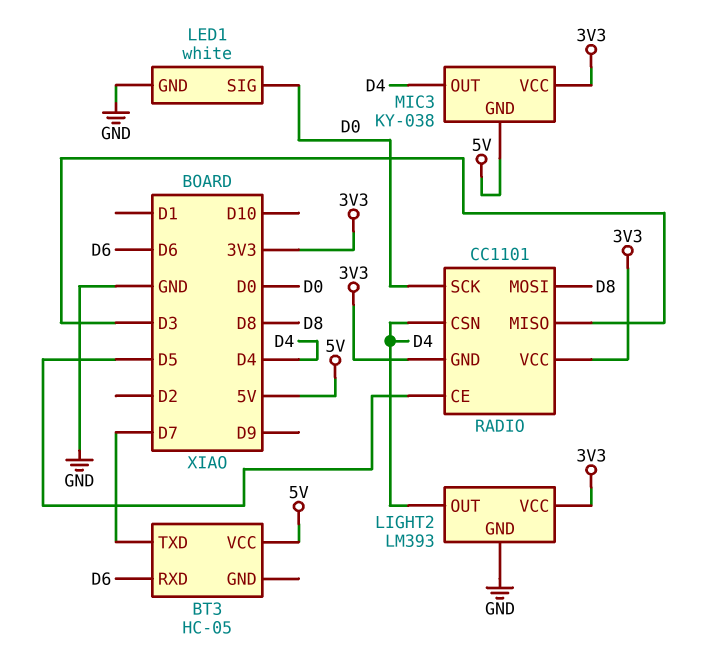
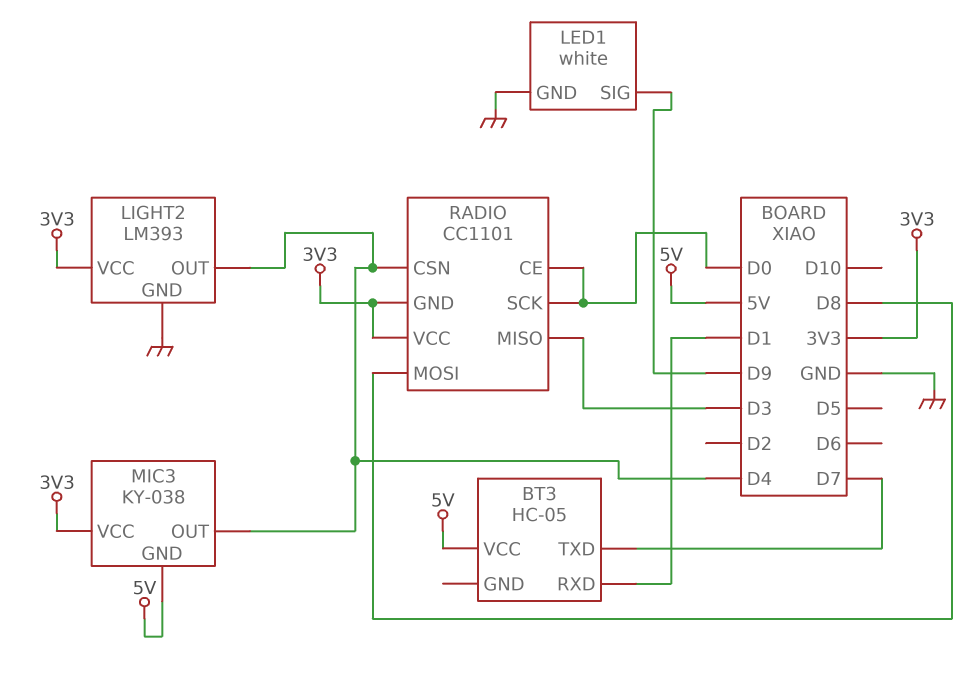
BT3 pin RXD: D6 -> D1
LED1 pin SIG: D0 -> D9
RADIO pin CE: D5 -> D0

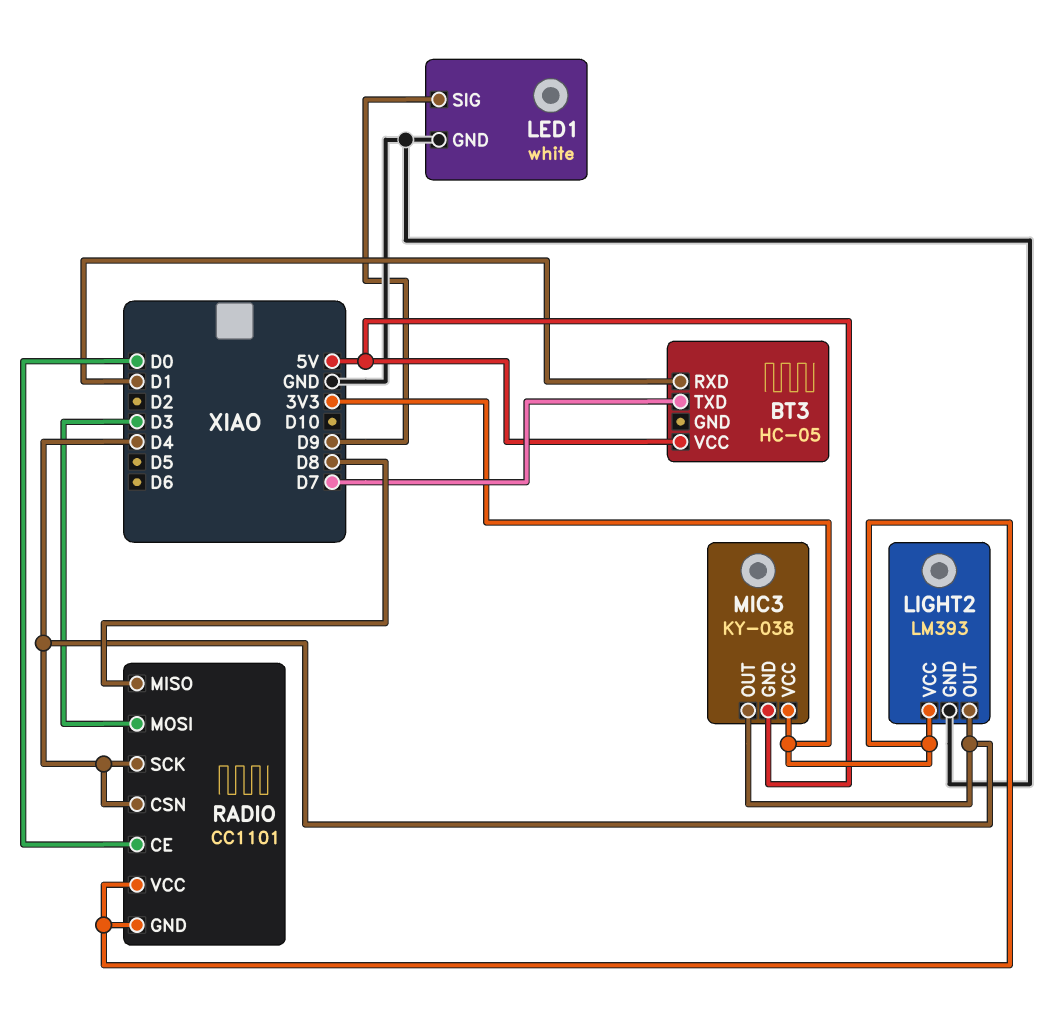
RADIO pin MISO: D3 -> D8
RADIO pin MOSI: D8 -> D3
RADIO pin SCK: D0 -> D4

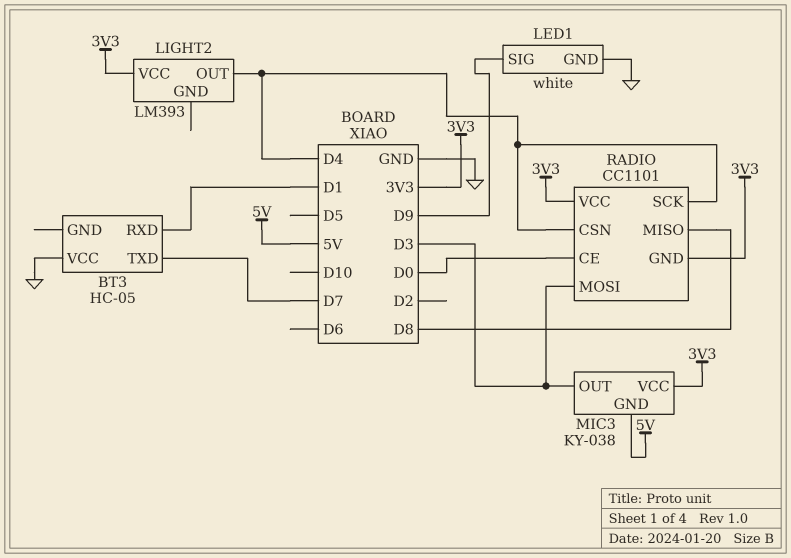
BT3 pin VCC: 5V -> GND
LIGHT2 pin GND: GND -> none
MIC3 pin OUT: D4 -> D3

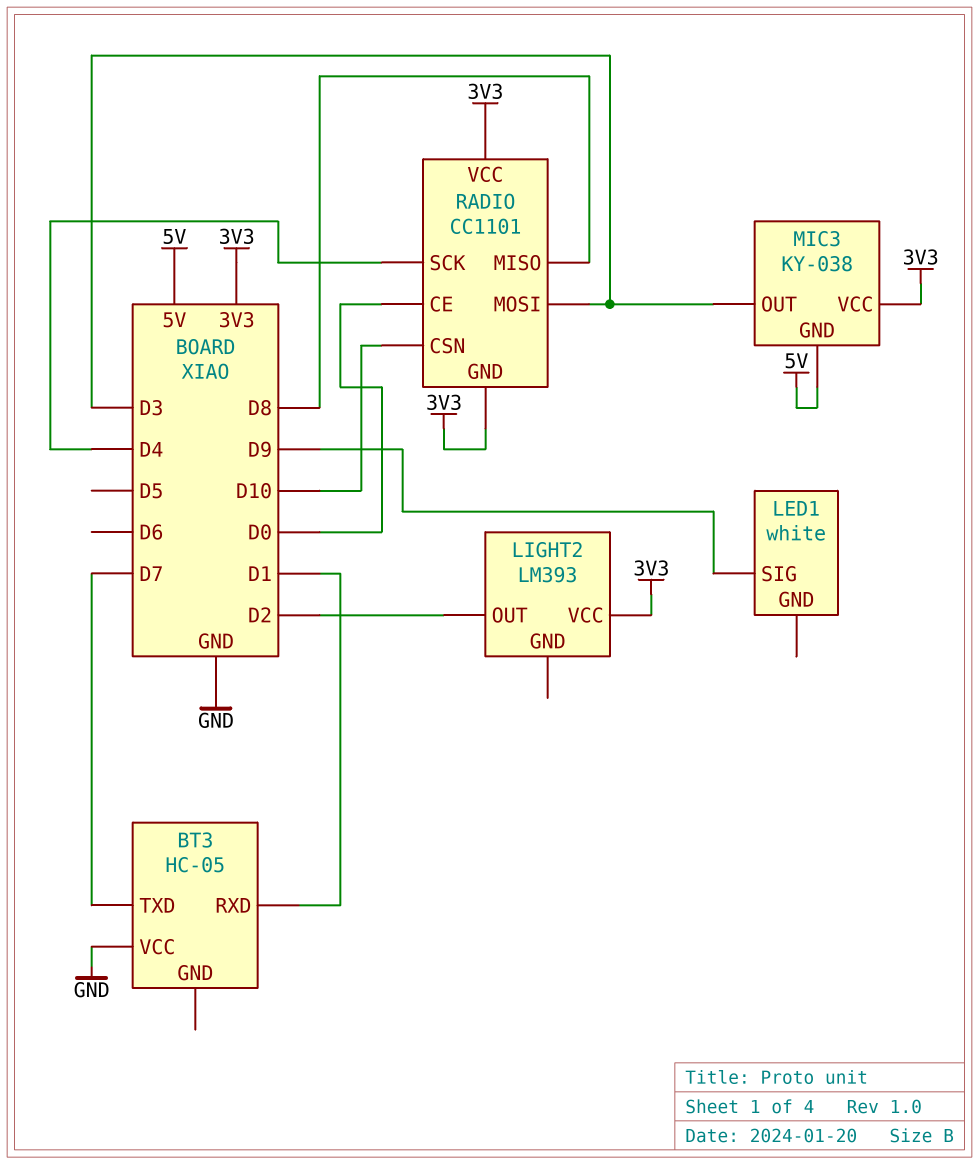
LED1 pin GND: GND -> none
LIGHT2 pin OUT: D4 -> D2
RADIO pin CSN: D4 -> D10

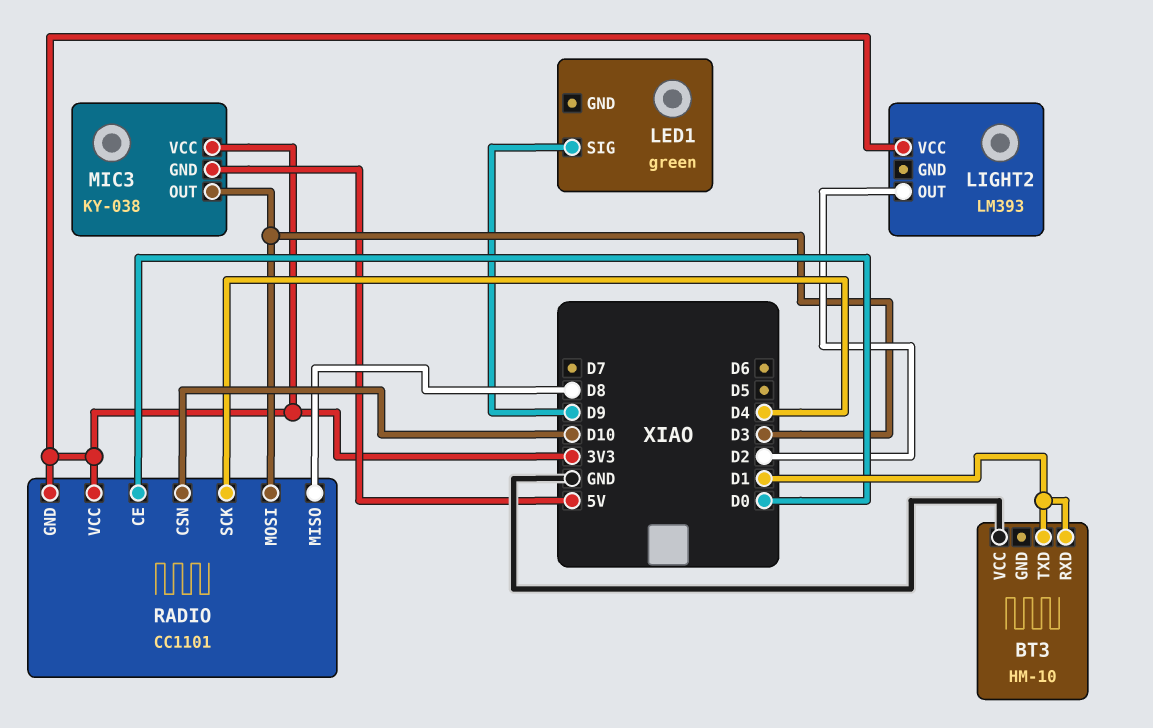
BT3: HC-05 -> HM-10
BT3 pin TXD: D7 -> D1
LED1: white -> green

